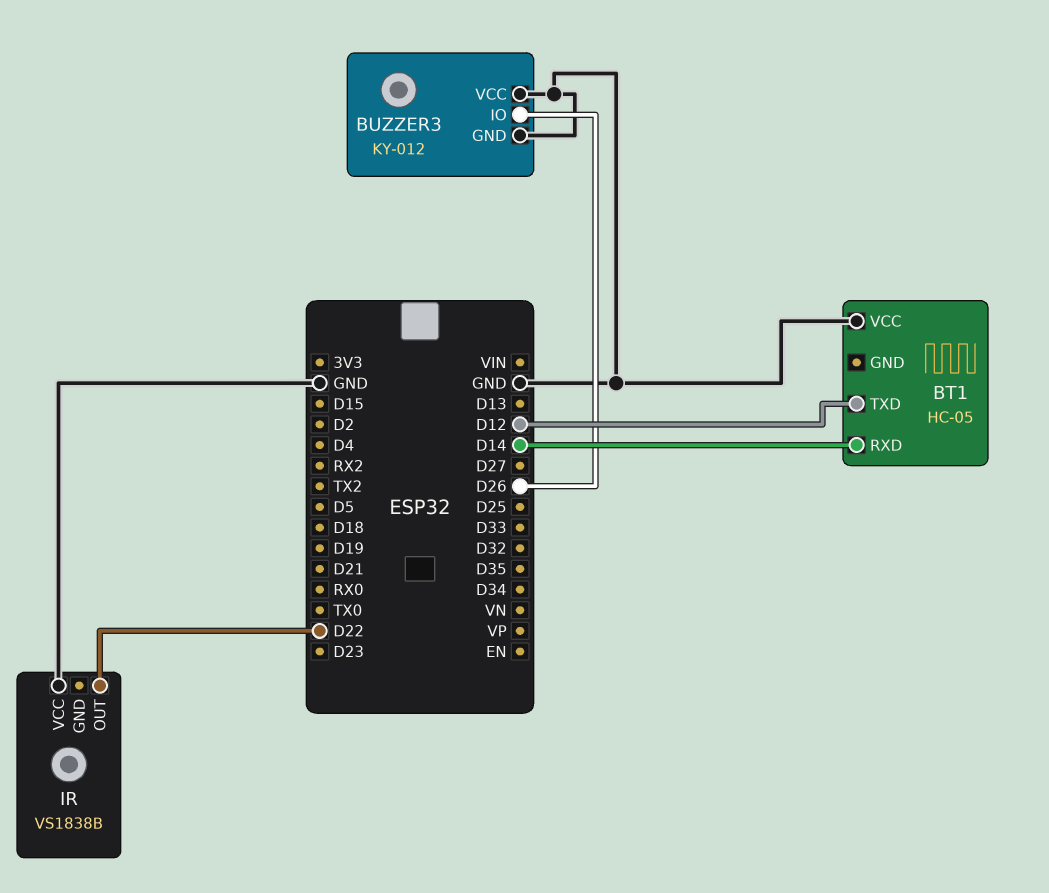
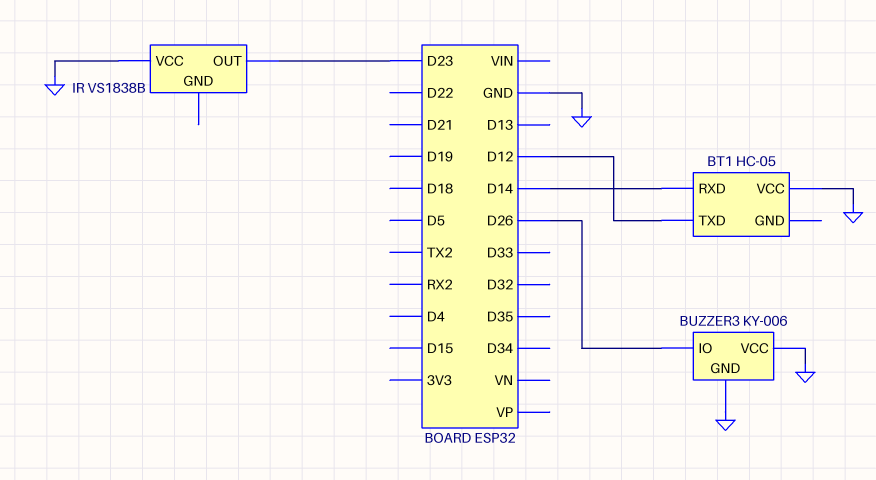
BUZZER3: KY-012 -> KY-006
IR pin OUT: D22 -> D23

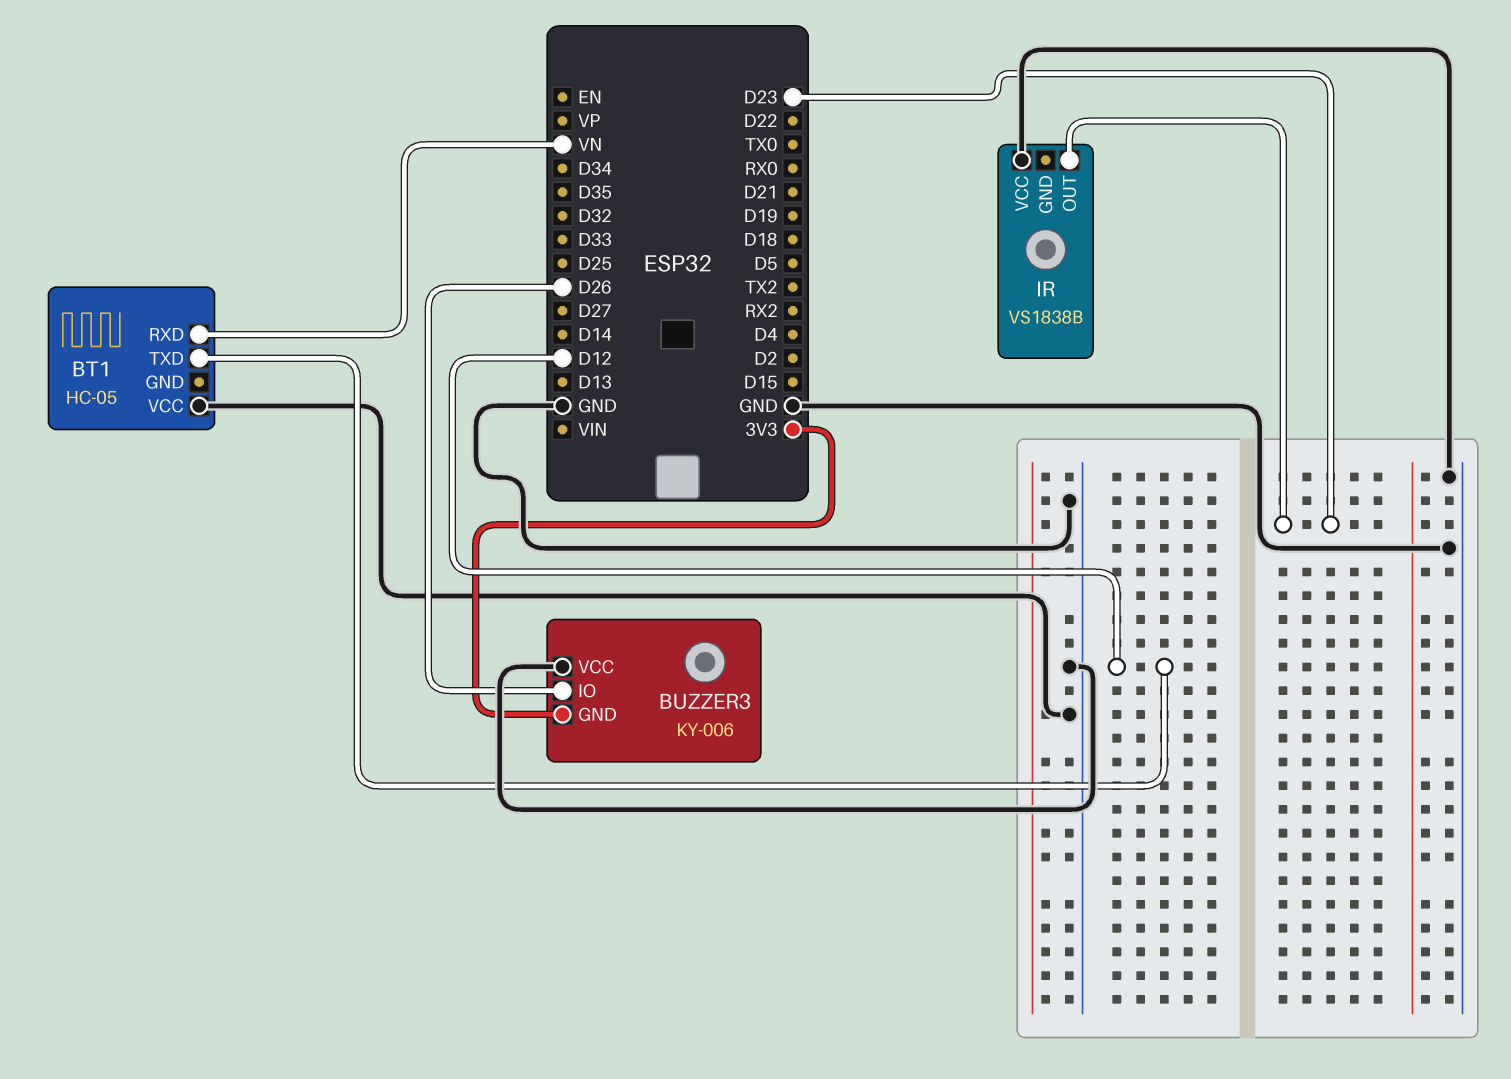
BT1 pin RXD: D14 -> VN
BUZZER3 pin GND: GND -> 3V3

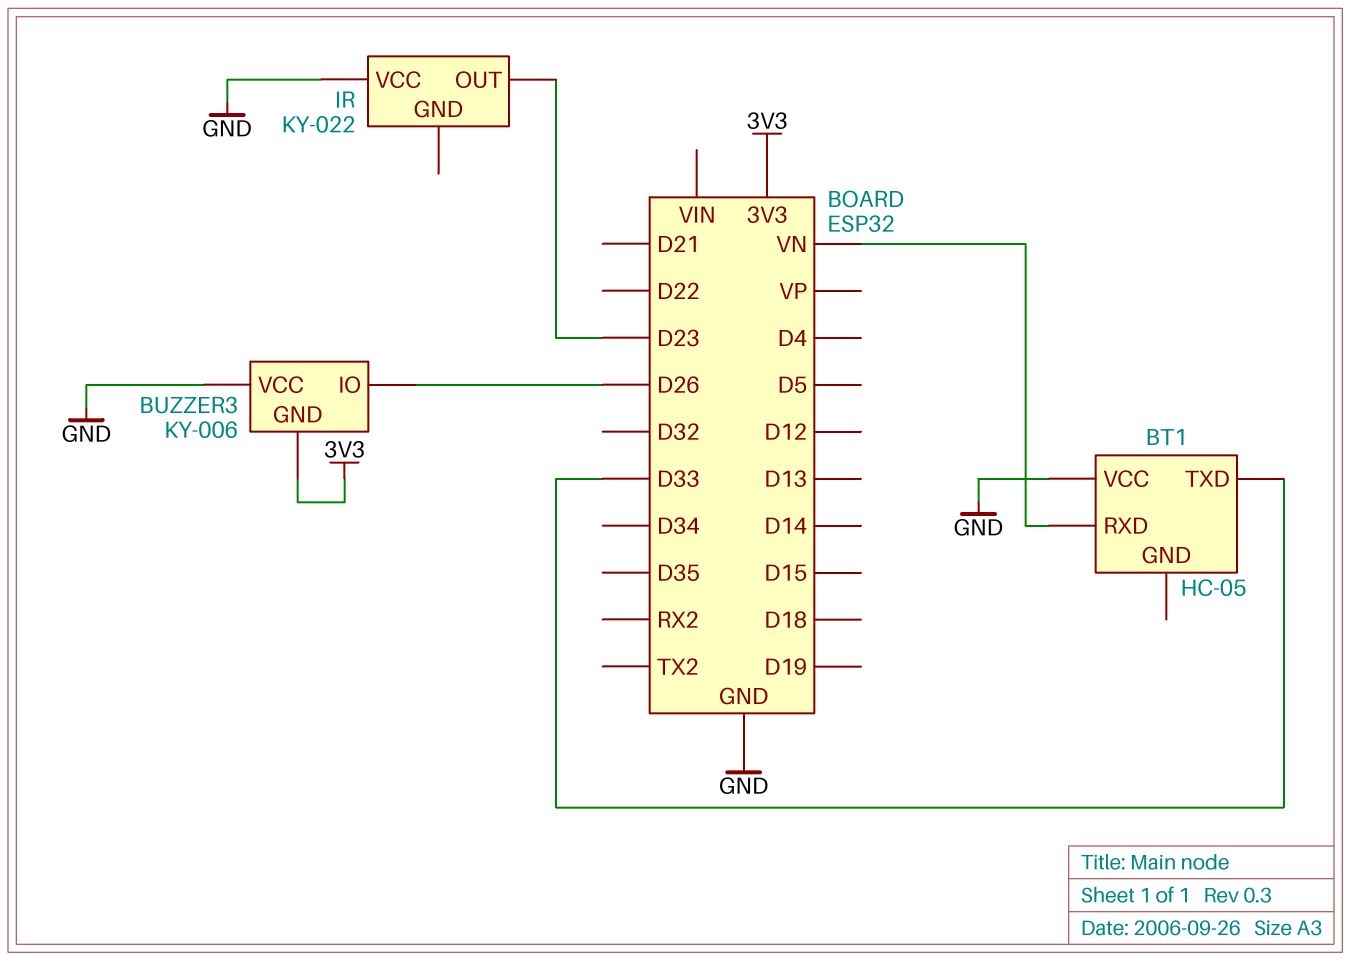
BT1 pin TXD: D12 -> D33
IR: VS1838B -> KY-022

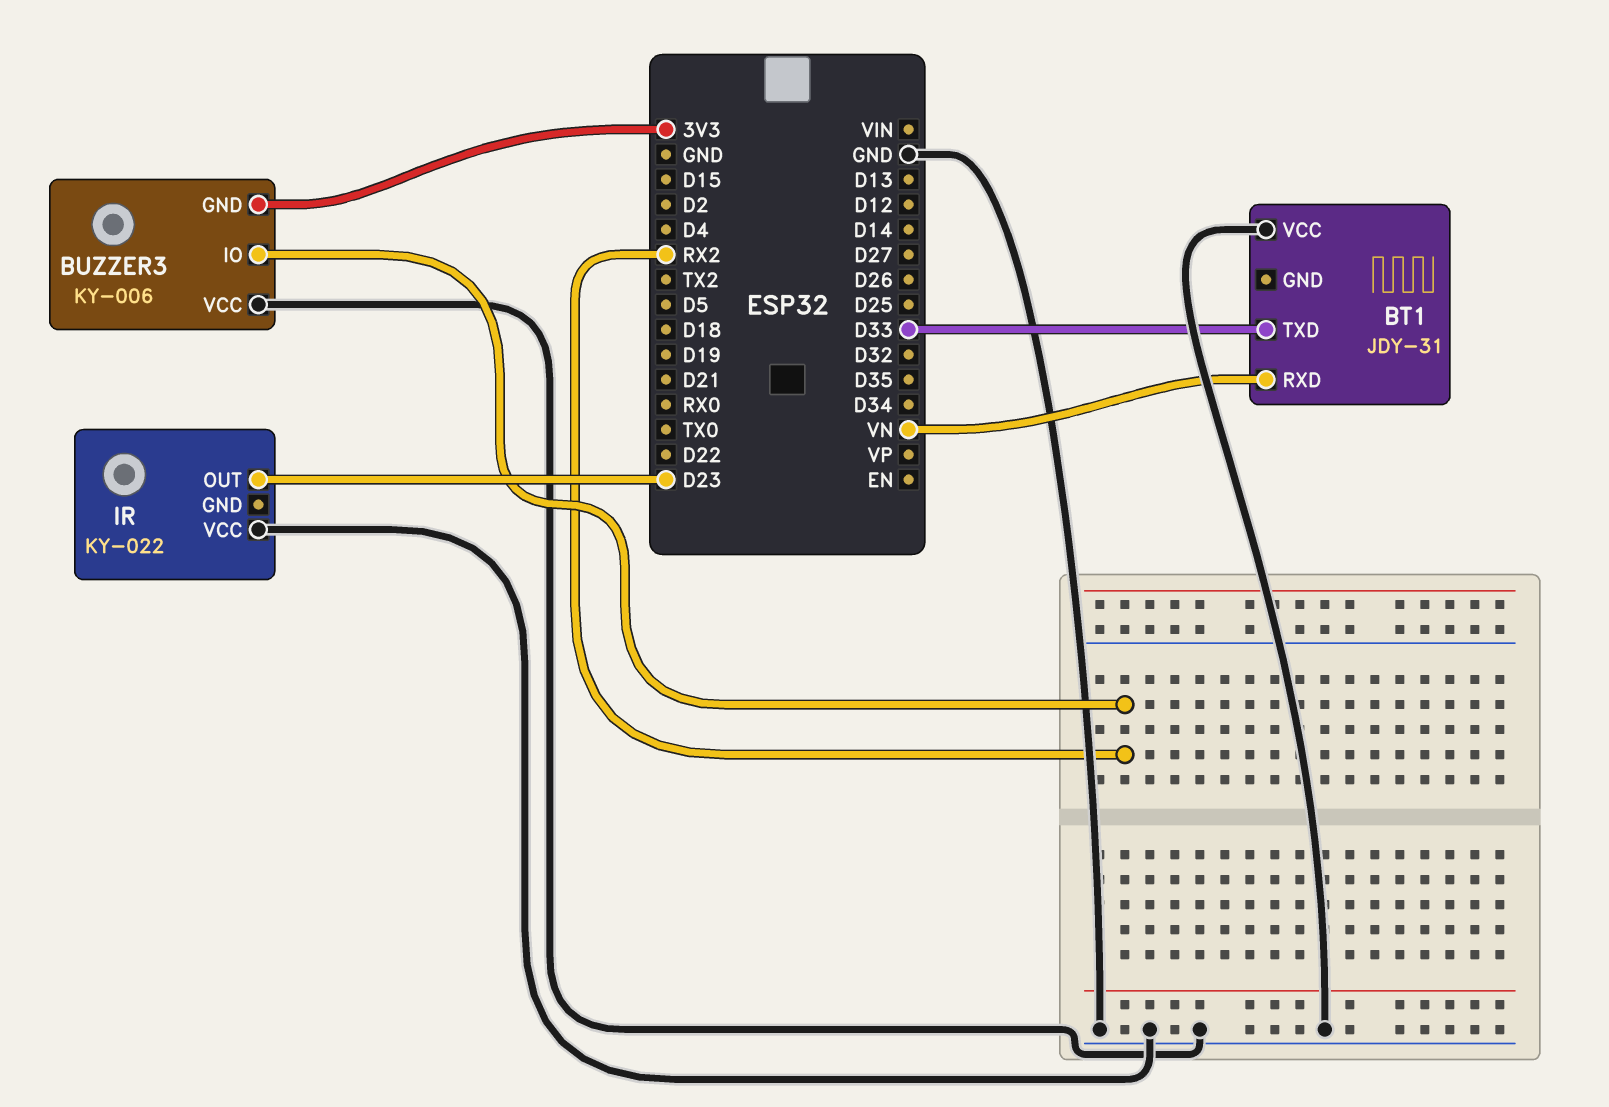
BT1: HC-05 -> JDY-31
BUZZER3 pin IO: D26 -> RX2

